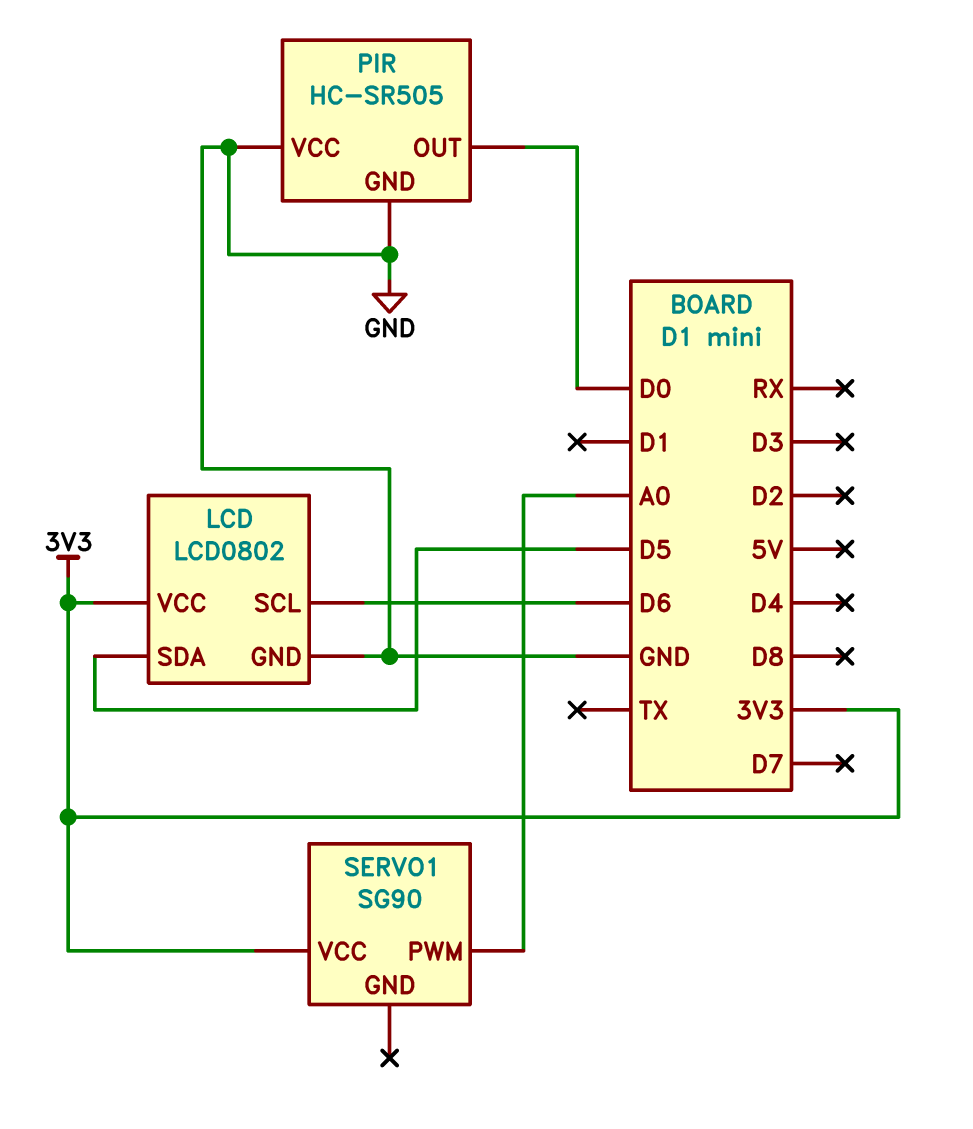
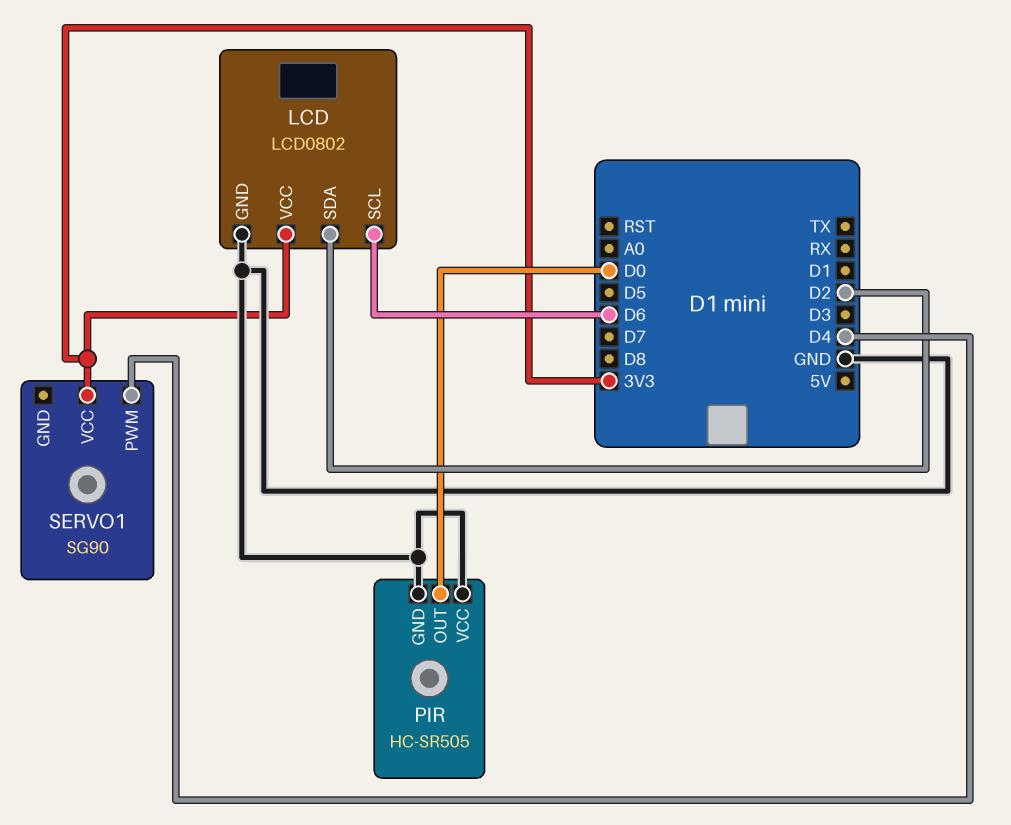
LCD pin SDA: D5 -> D2
SERVO1 pin PWM: A0 -> D4

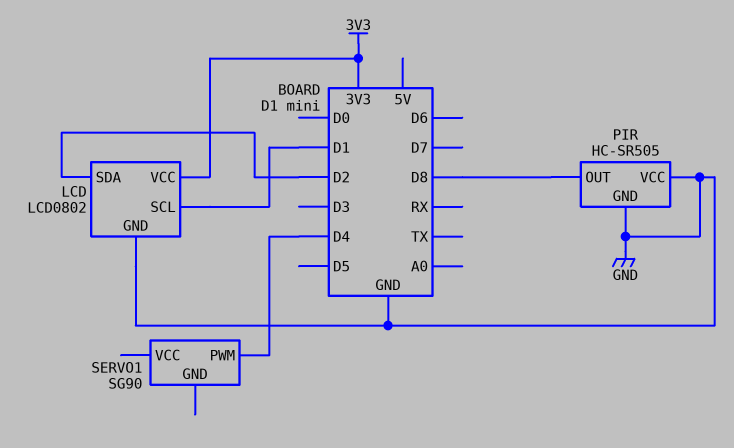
LCD pin SCL: D6 -> D1
PIR pin OUT: D0 -> D8
SERVO1 pin VCC: 3V3 -> none

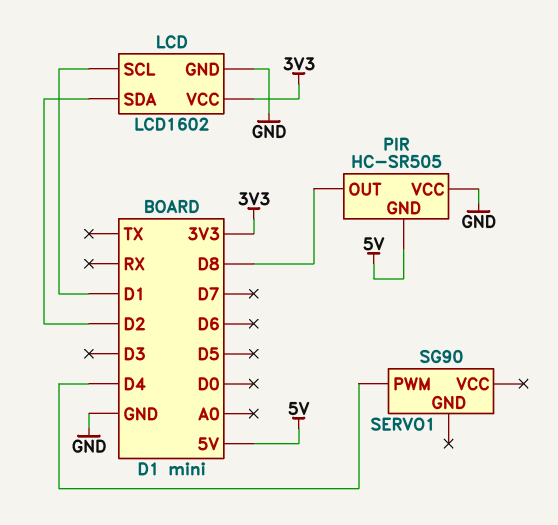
LCD: LCD0802 -> LCD1602
PIR pin GND: GND -> 5V

